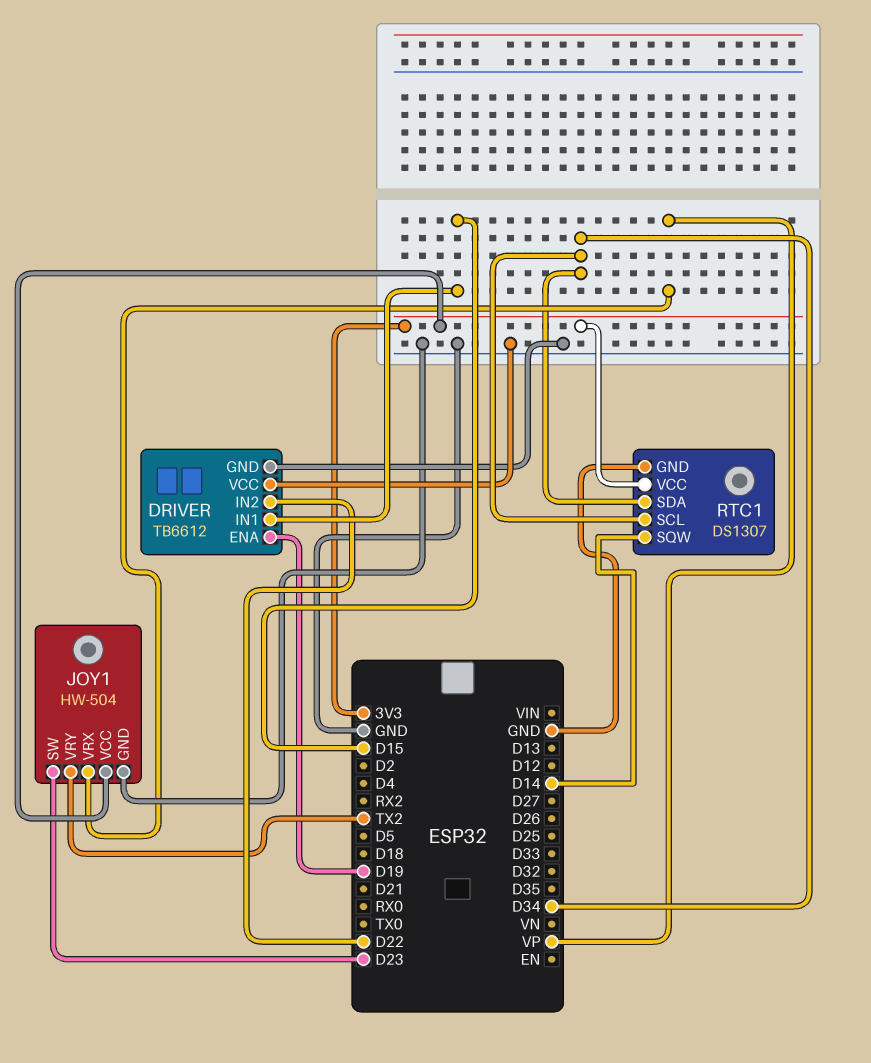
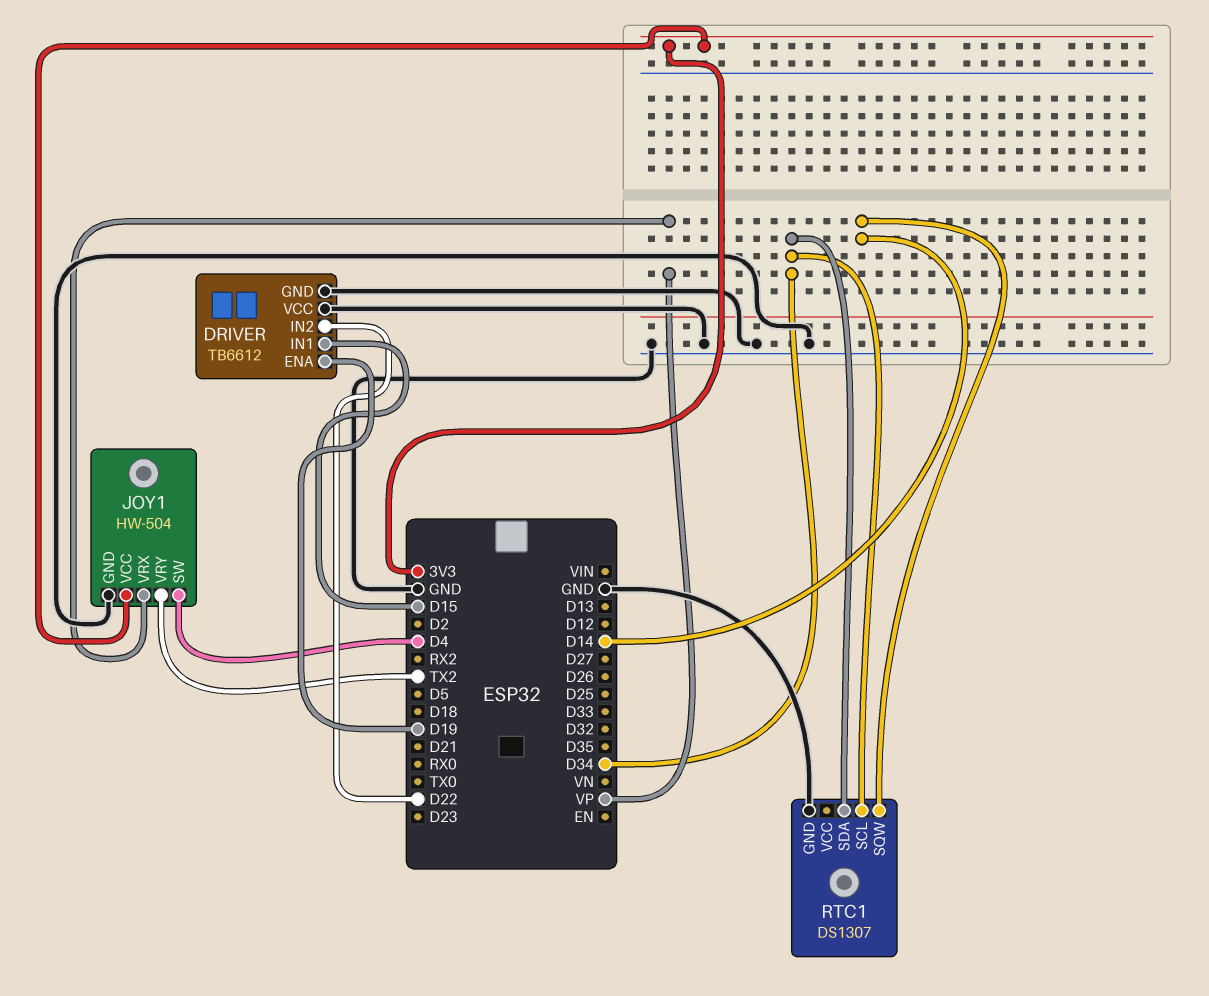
JOY1 pin SW: D23 -> D4
RTC1 pin VCC: 3V3 -> none

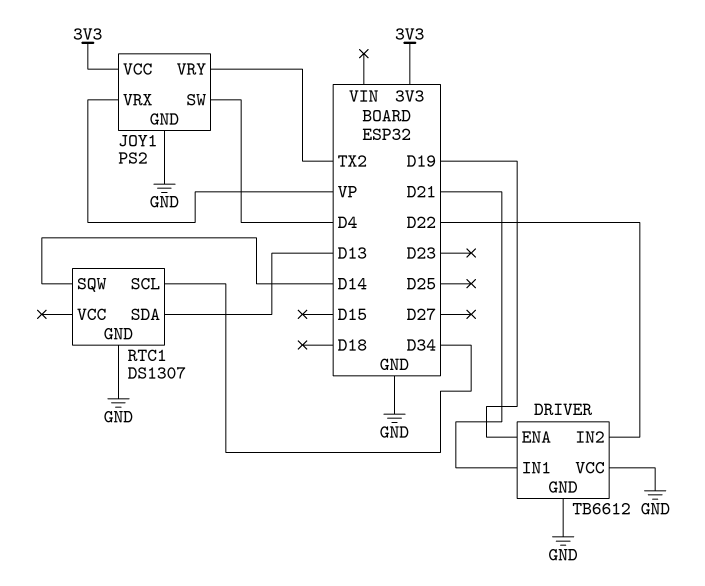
DRIVER pin IN1: D15 -> D21
JOY1: HW-504 -> PS2
RTC1 pin SDA: D34 -> D13

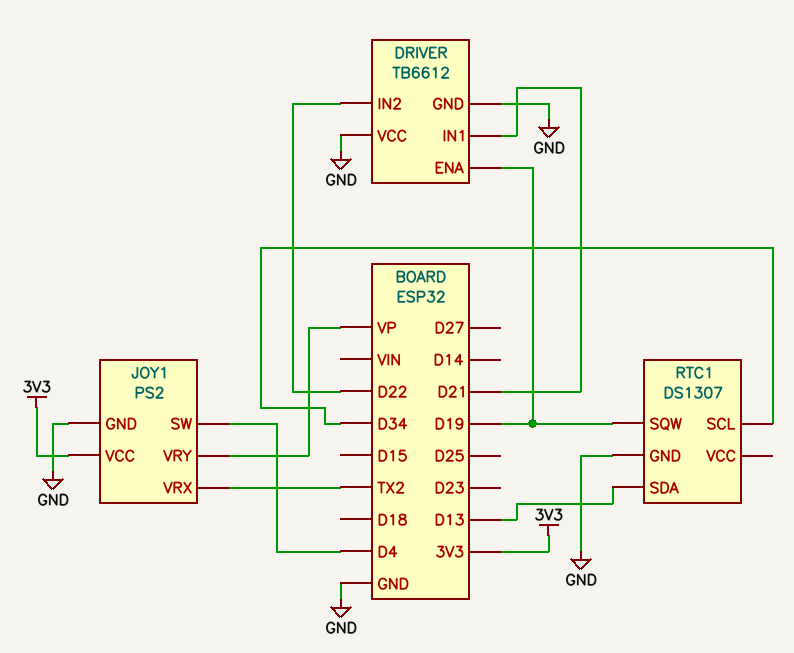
JOY1 pin VRX: VP -> TX2
JOY1 pin VRY: TX2 -> VP
RTC1 pin SQW: D14 -> D19

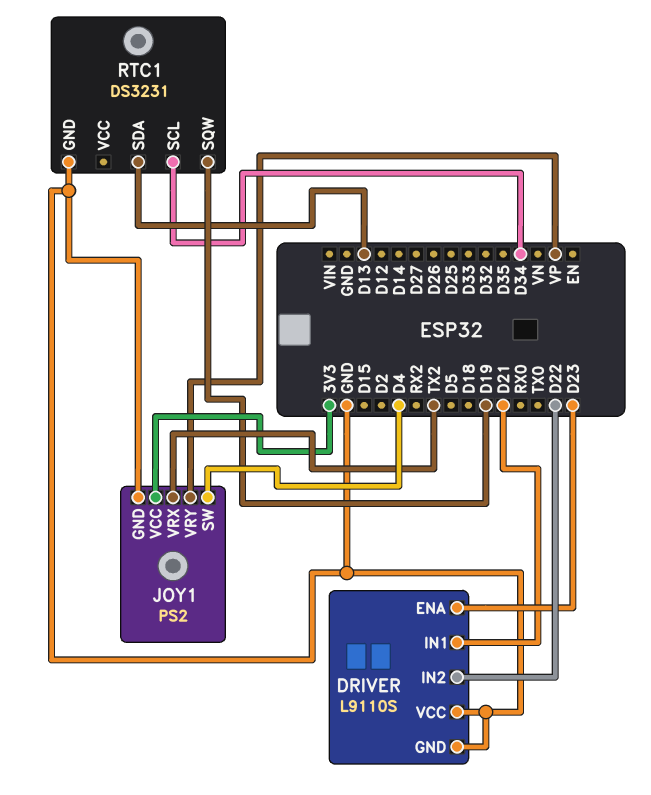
DRIVER: TB6612 -> L9110S
DRIVER pin ENA: D19 -> D23
RTC1: DS1307 -> DS3231

